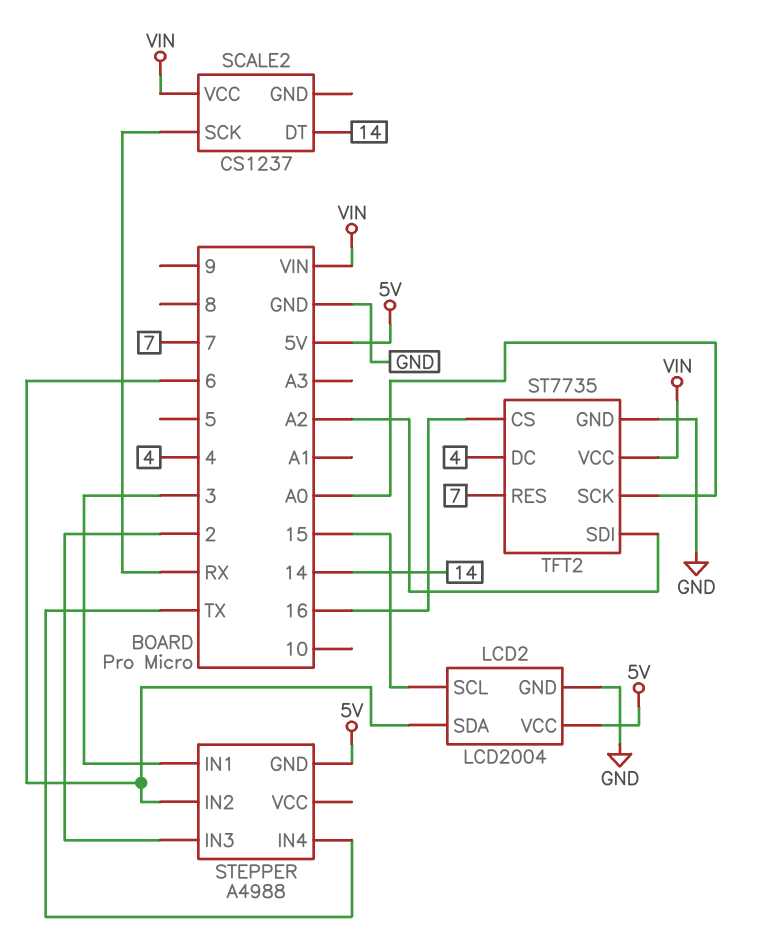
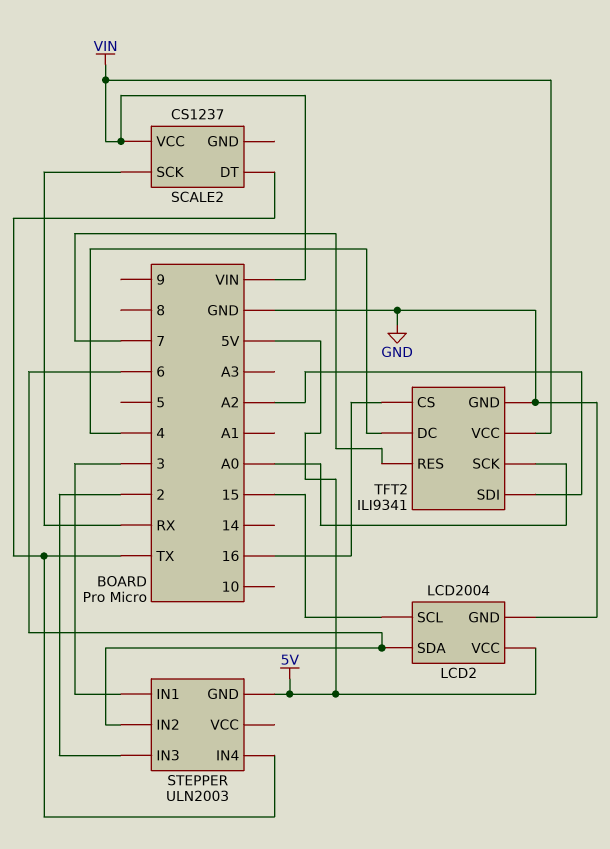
SCALE2 pin DT: 14 -> TX
STEPPER: A4988 -> ULN2003
TFT2: ST7735 -> ILI9341

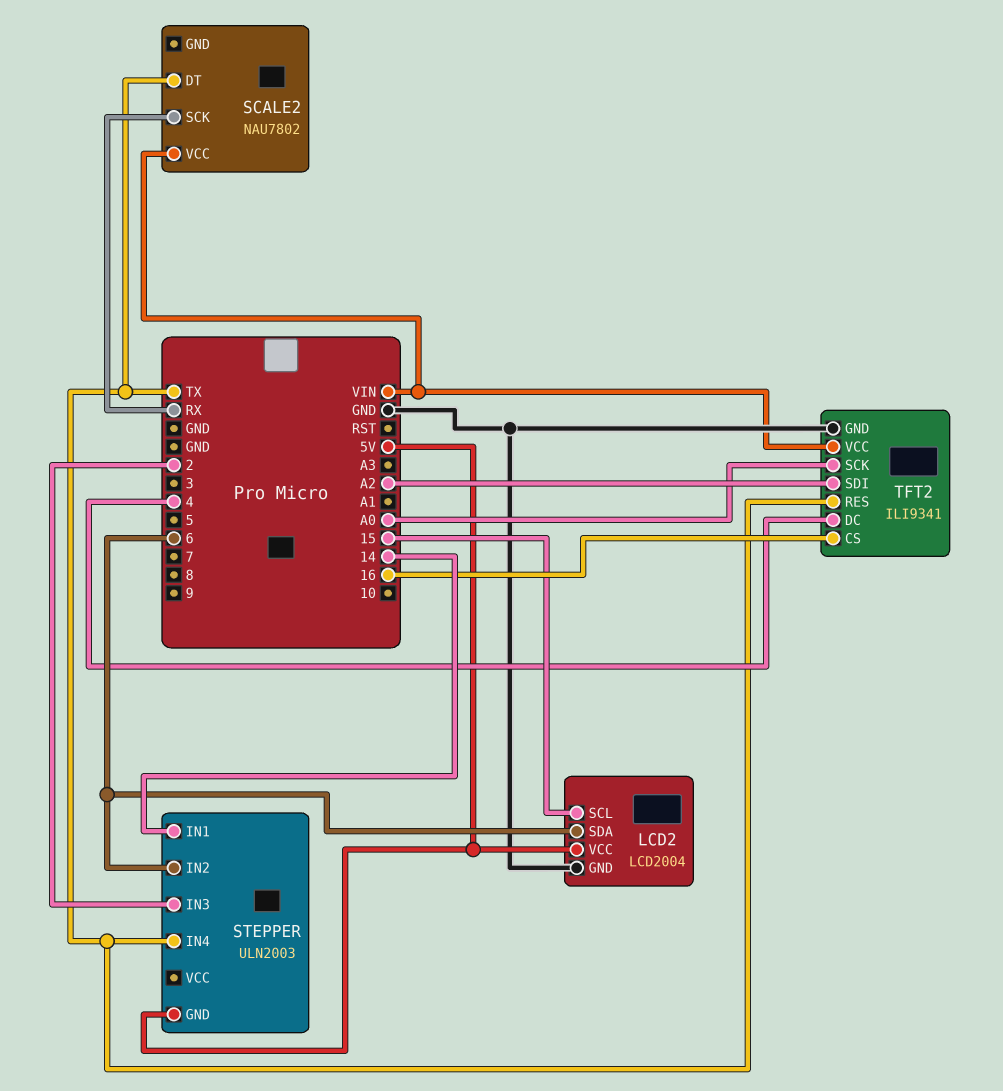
SCALE2: CS1237 -> NAU7802
STEPPER pin IN1: 3 -> 14
TFT2 pin RES: 7 -> TX

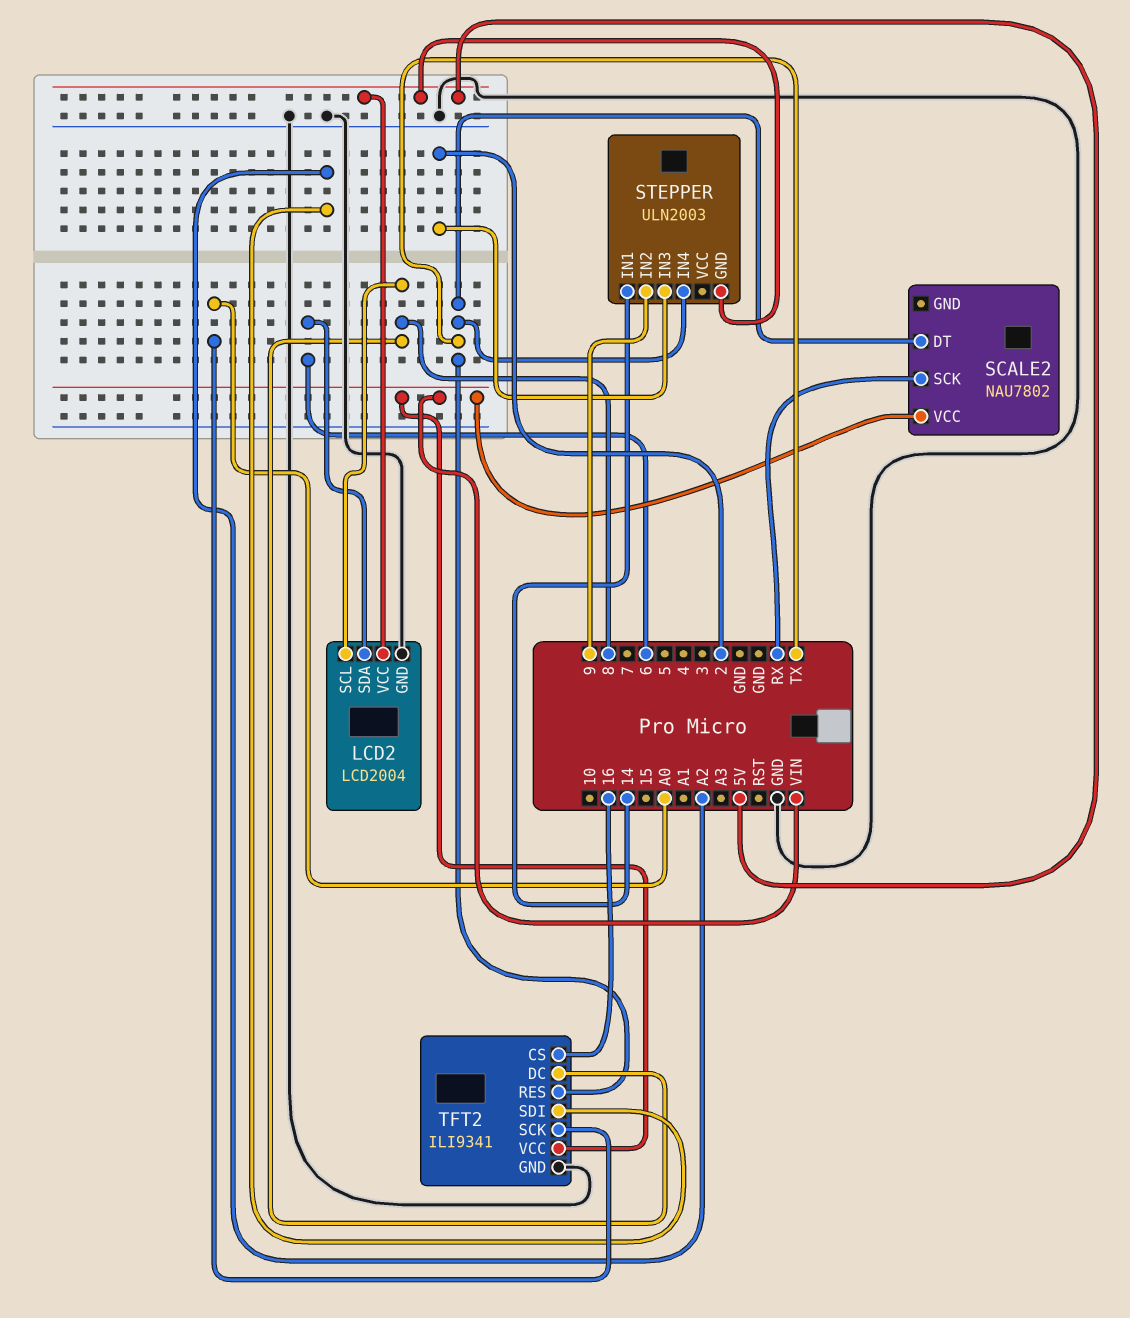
LCD2 pin SCL: 15 -> 8
STEPPER pin IN2: 6 -> 9
TFT2 pin DC: 4 -> 8

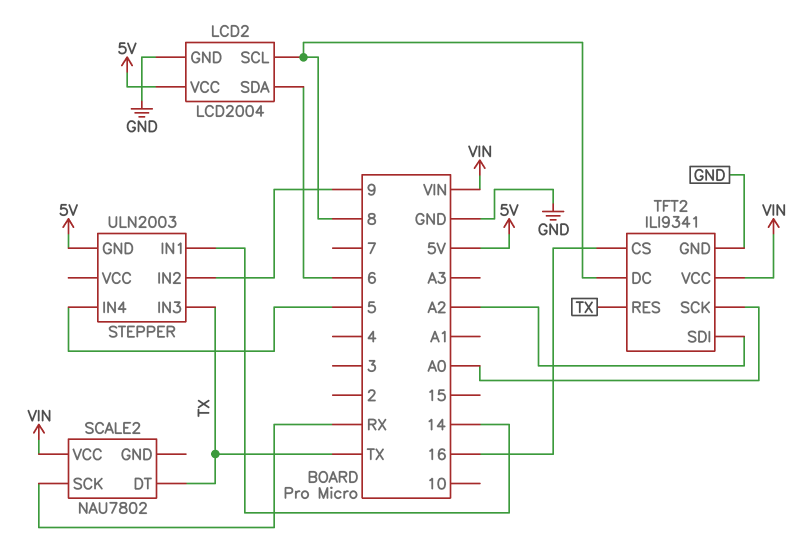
STEPPER pin IN3: 2 -> TX
STEPPER pin IN4: TX -> 5

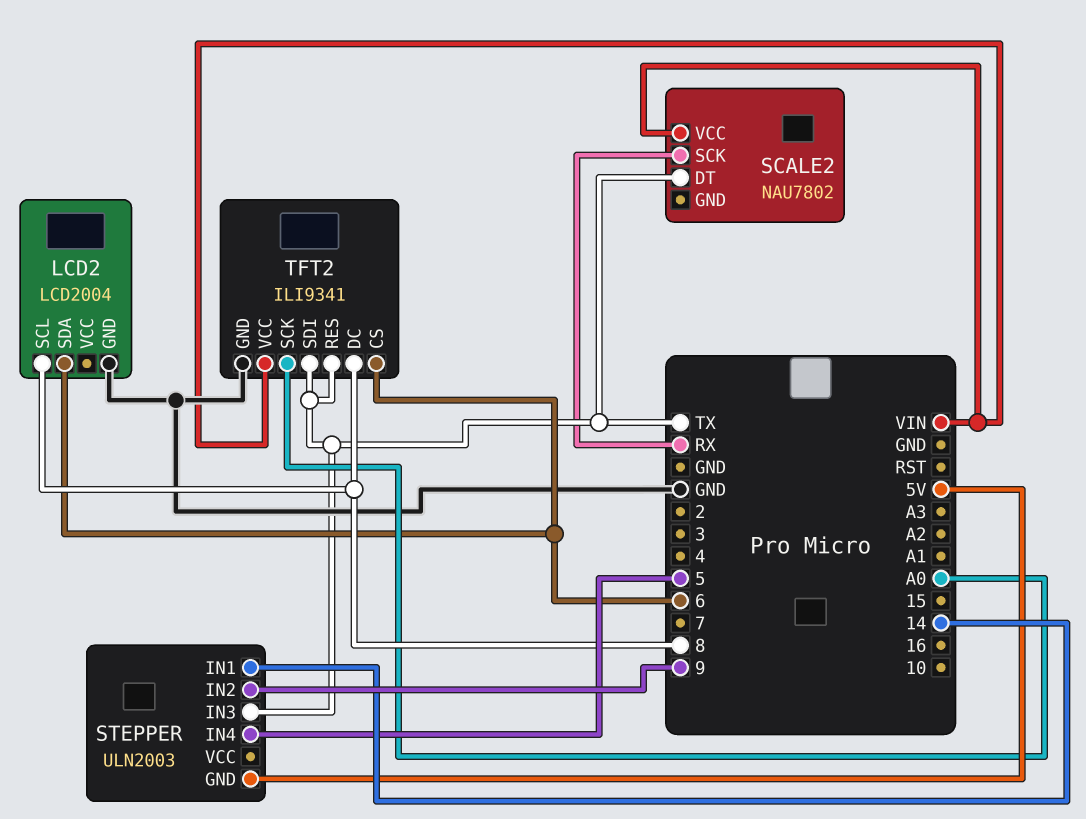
LCD2 pin VCC: 5V -> none
TFT2 pin CS: 16 -> 6
TFT2 pin SDI: A2 -> TX

